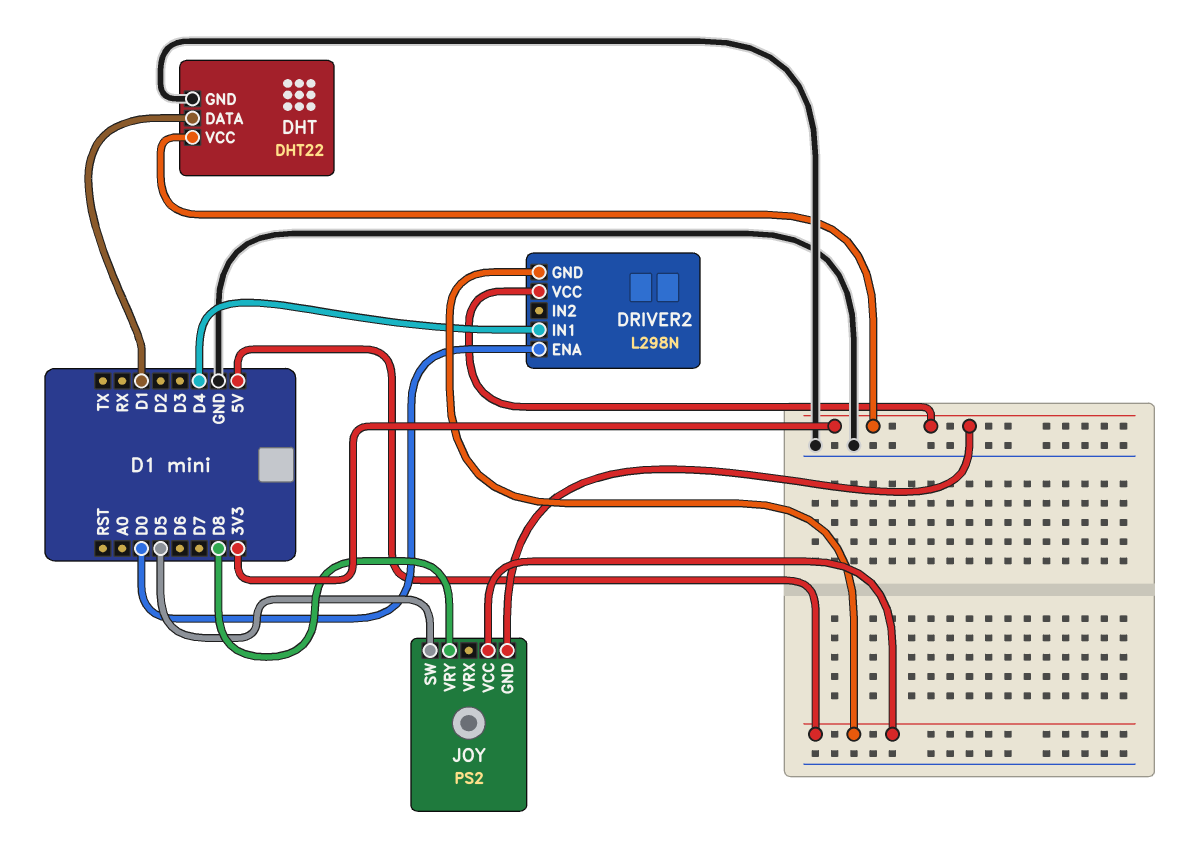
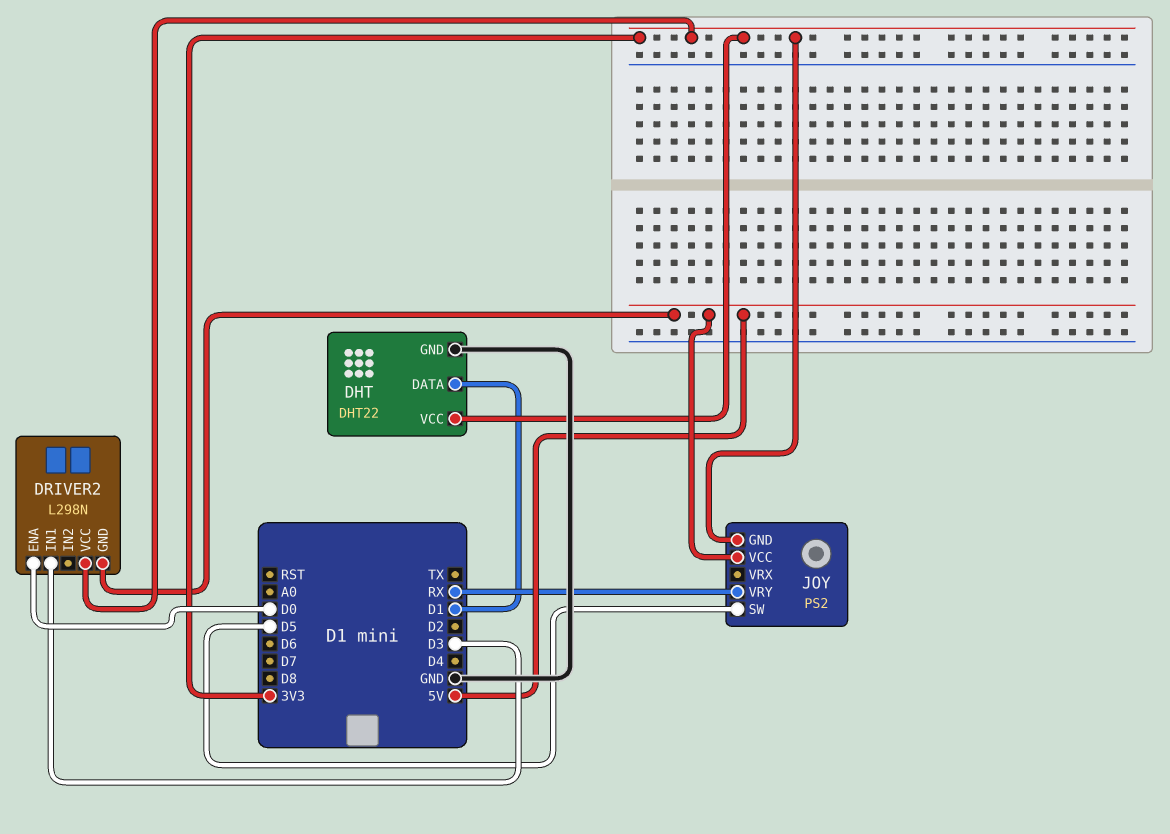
DRIVER2 pin IN1: D4 -> D3
JOY pin VRY: D8 -> RX

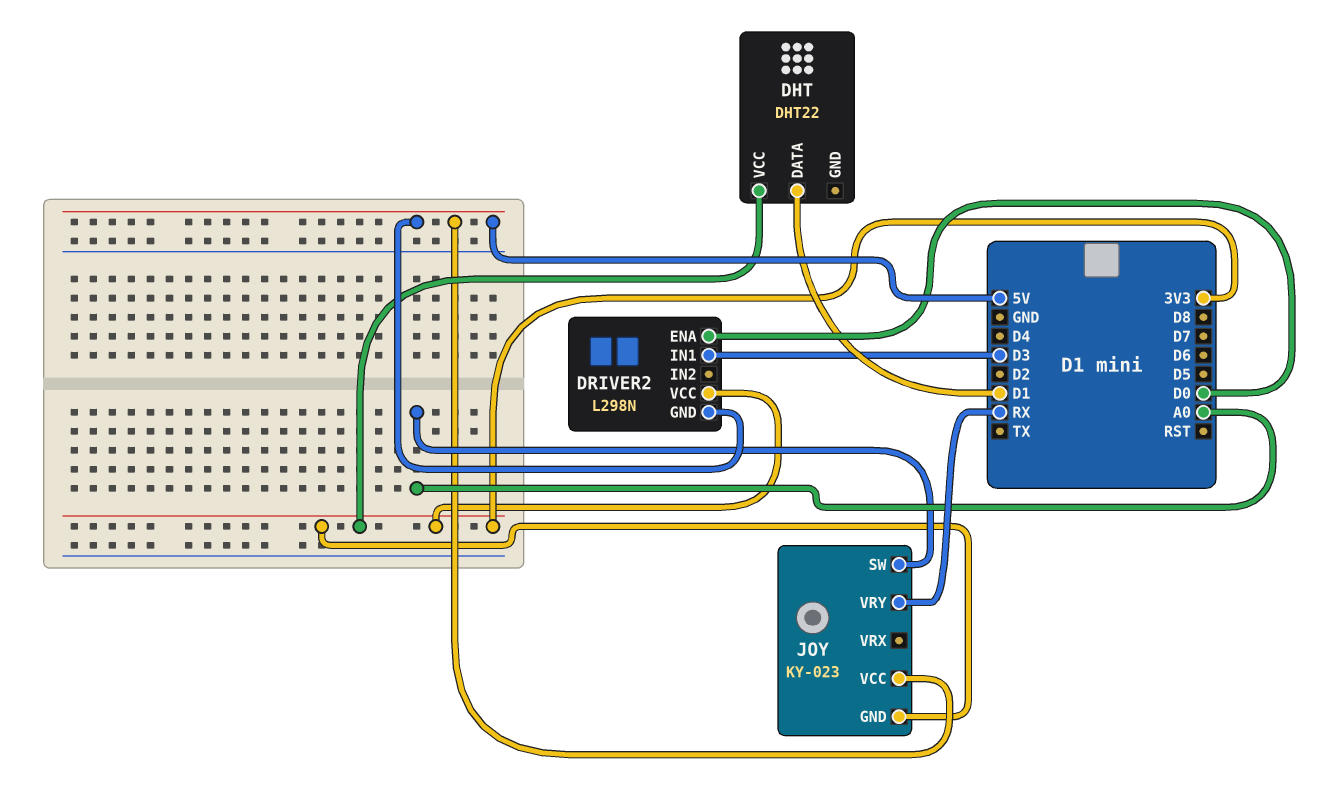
DHT pin GND: GND -> none
JOY: PS2 -> KY-023
JOY pin SW: D5 -> A0

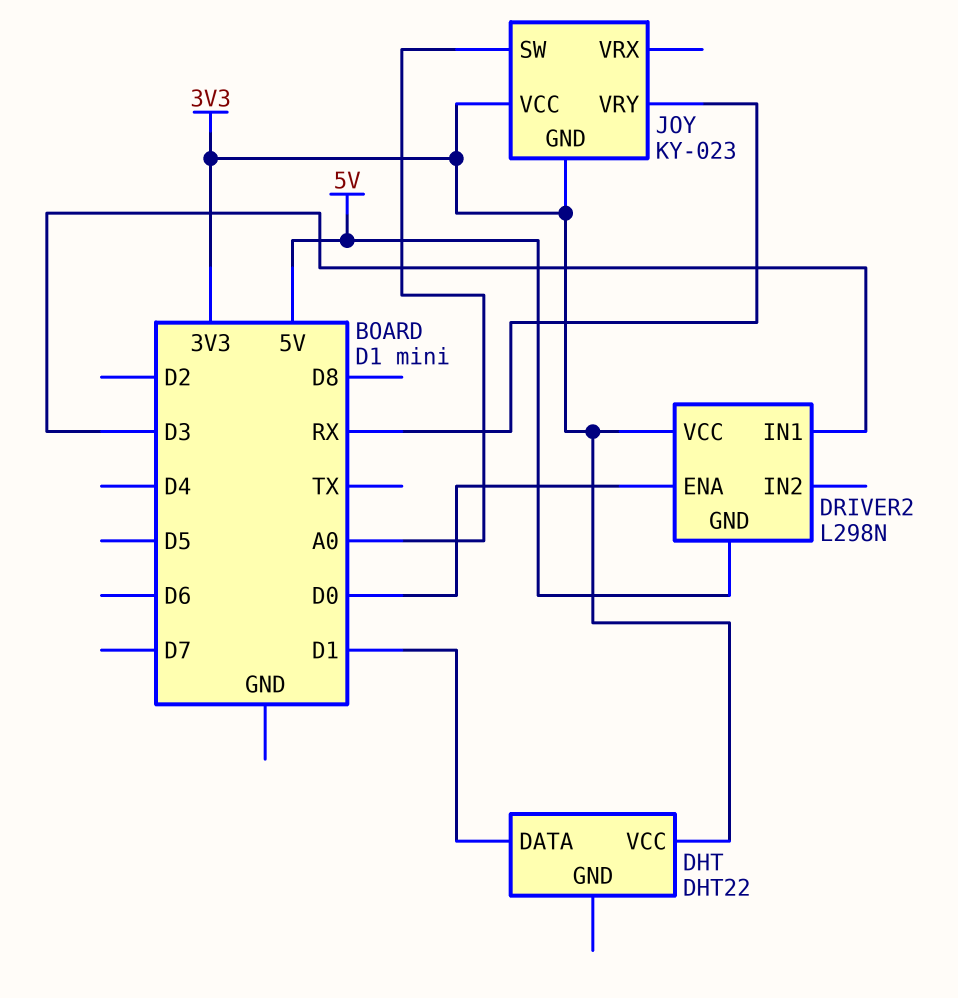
JOY pin VCC: 5V -> 3V3

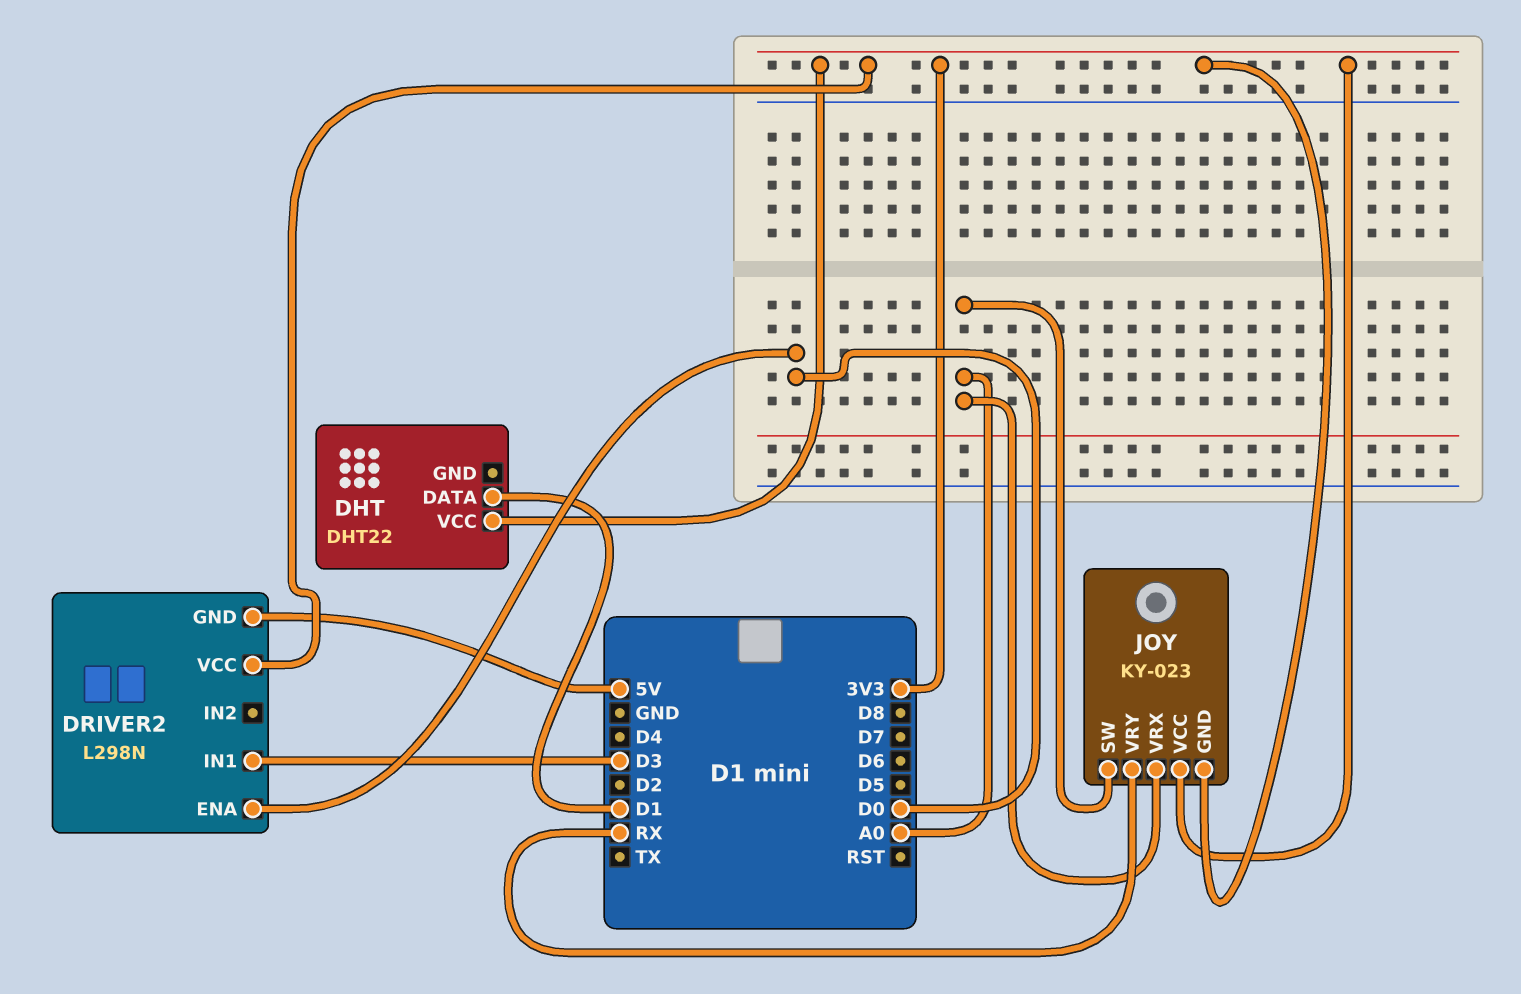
JOY pin VRX: none -> A0

